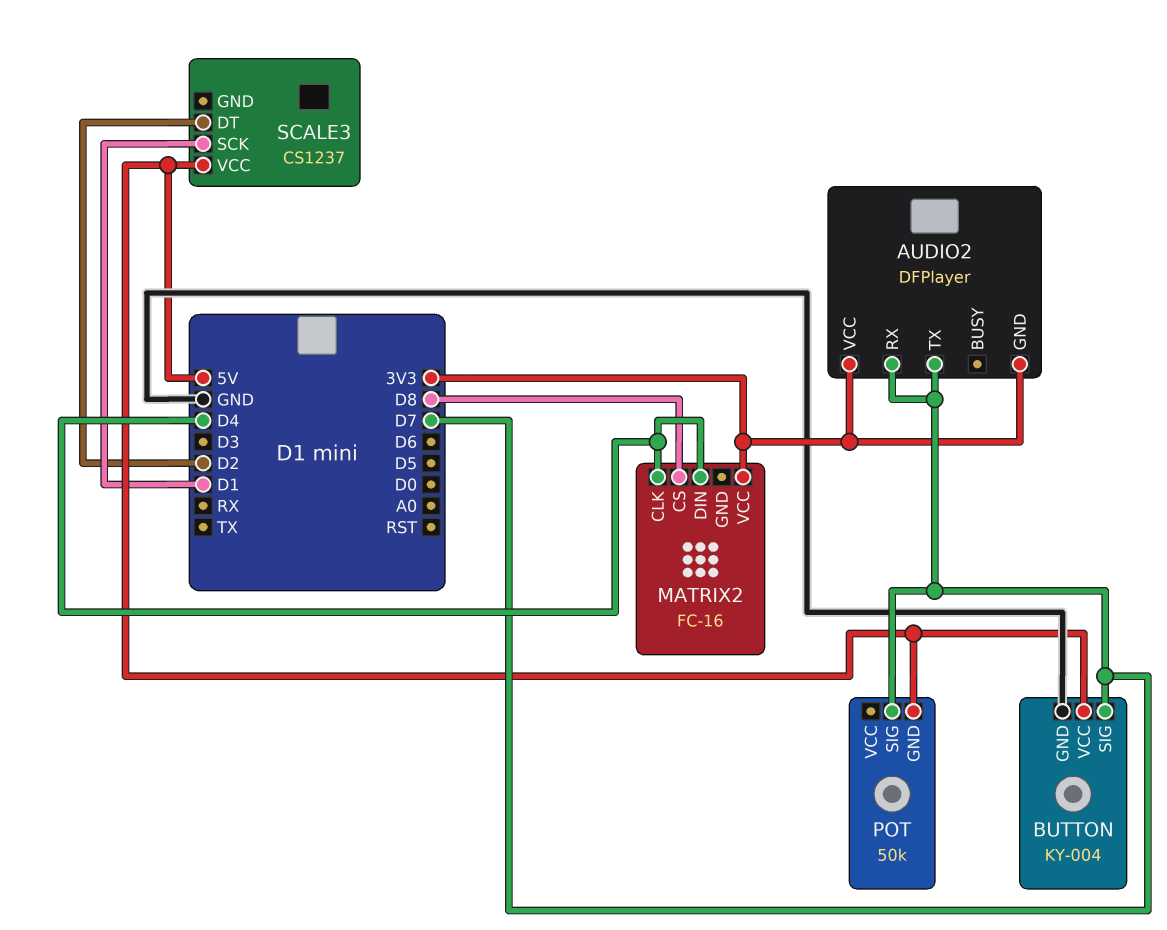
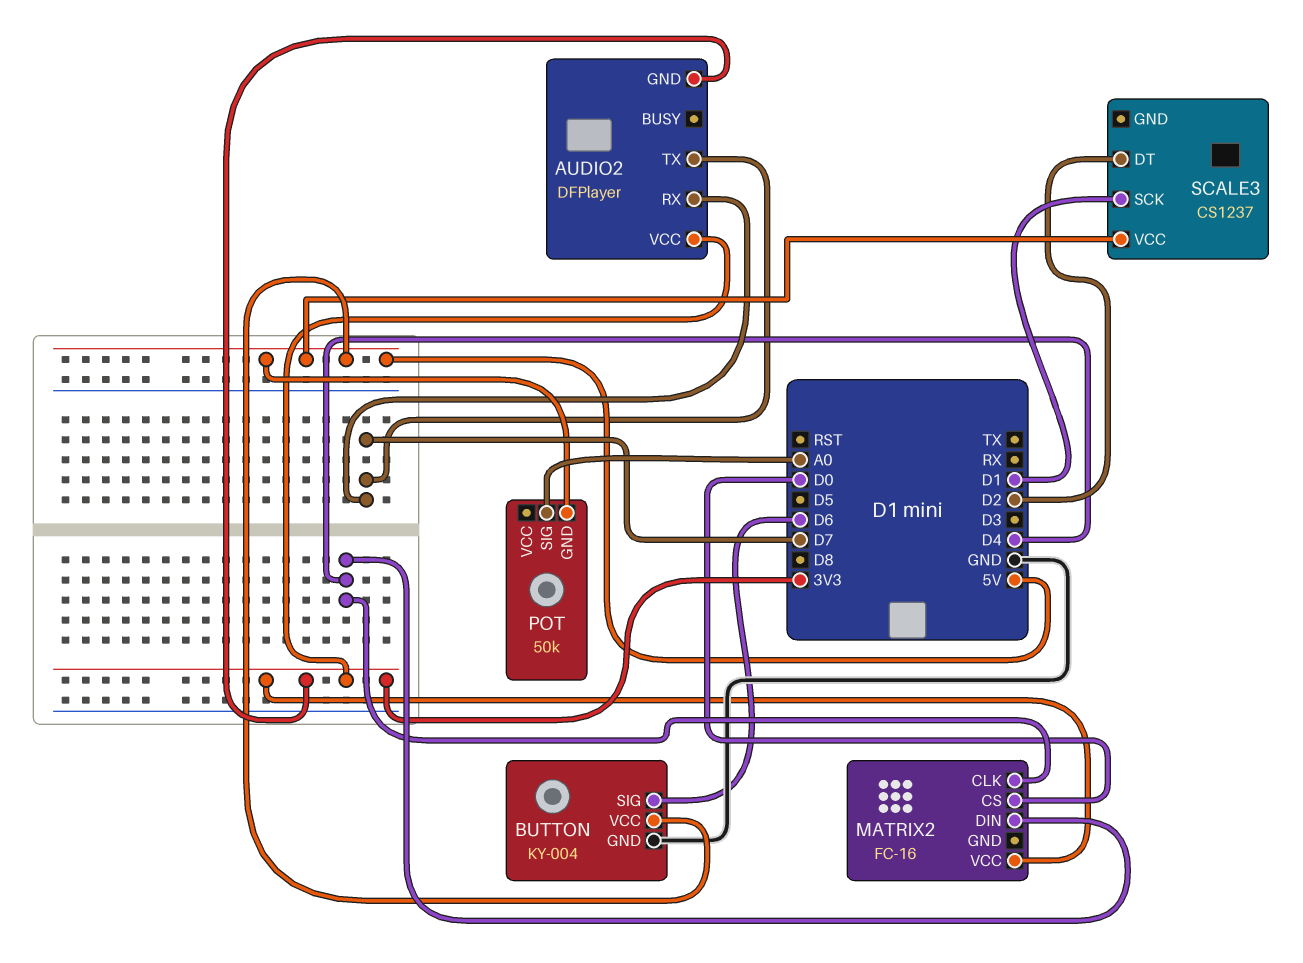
BUTTON pin SIG: D7 -> D6
MATRIX2 pin CS: D8 -> D0
POT pin SIG: D7 -> A0

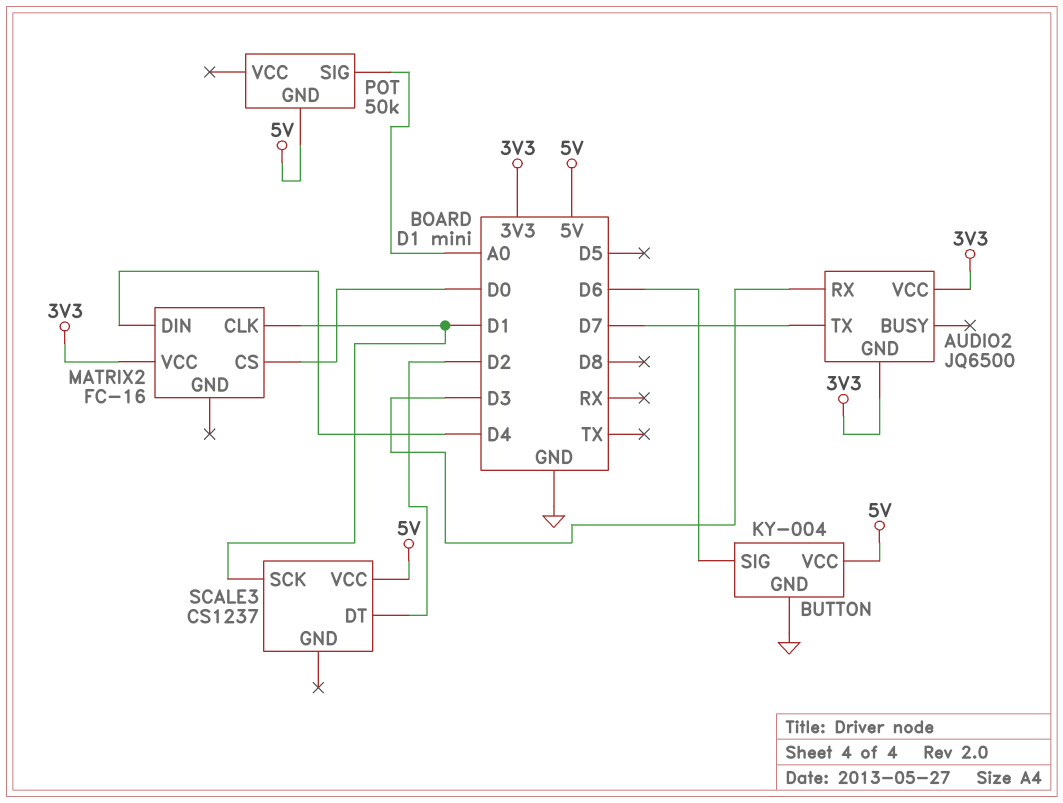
AUDIO2: DFPlayer -> JQ6500
AUDIO2 pin RX: D7 -> D3
MATRIX2 pin CLK: D4 -> D1

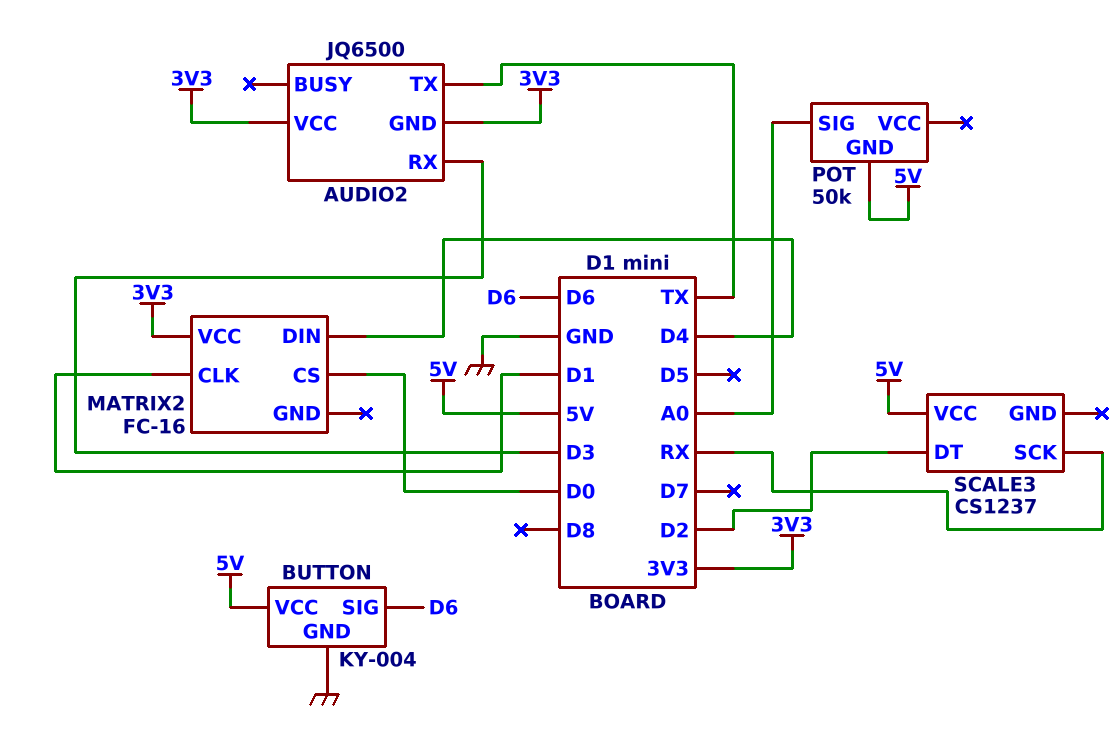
AUDIO2 pin TX: D7 -> TX
SCALE3 pin SCK: D1 -> RX

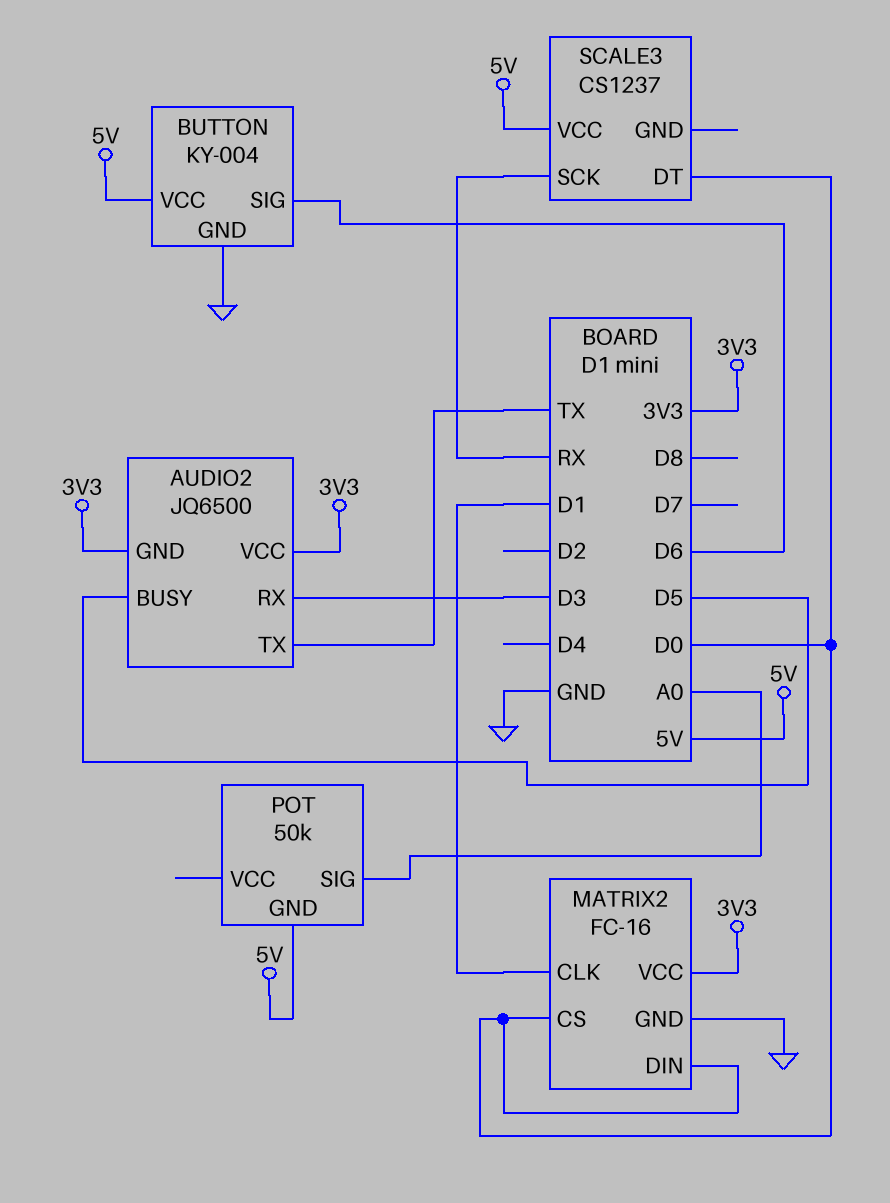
AUDIO2 pin BUSY: none -> D5
MATRIX2 pin DIN: D4 -> D0
MATRIX2 pin GND: none -> GND
SCALE3 pin DT: D2 -> D0

